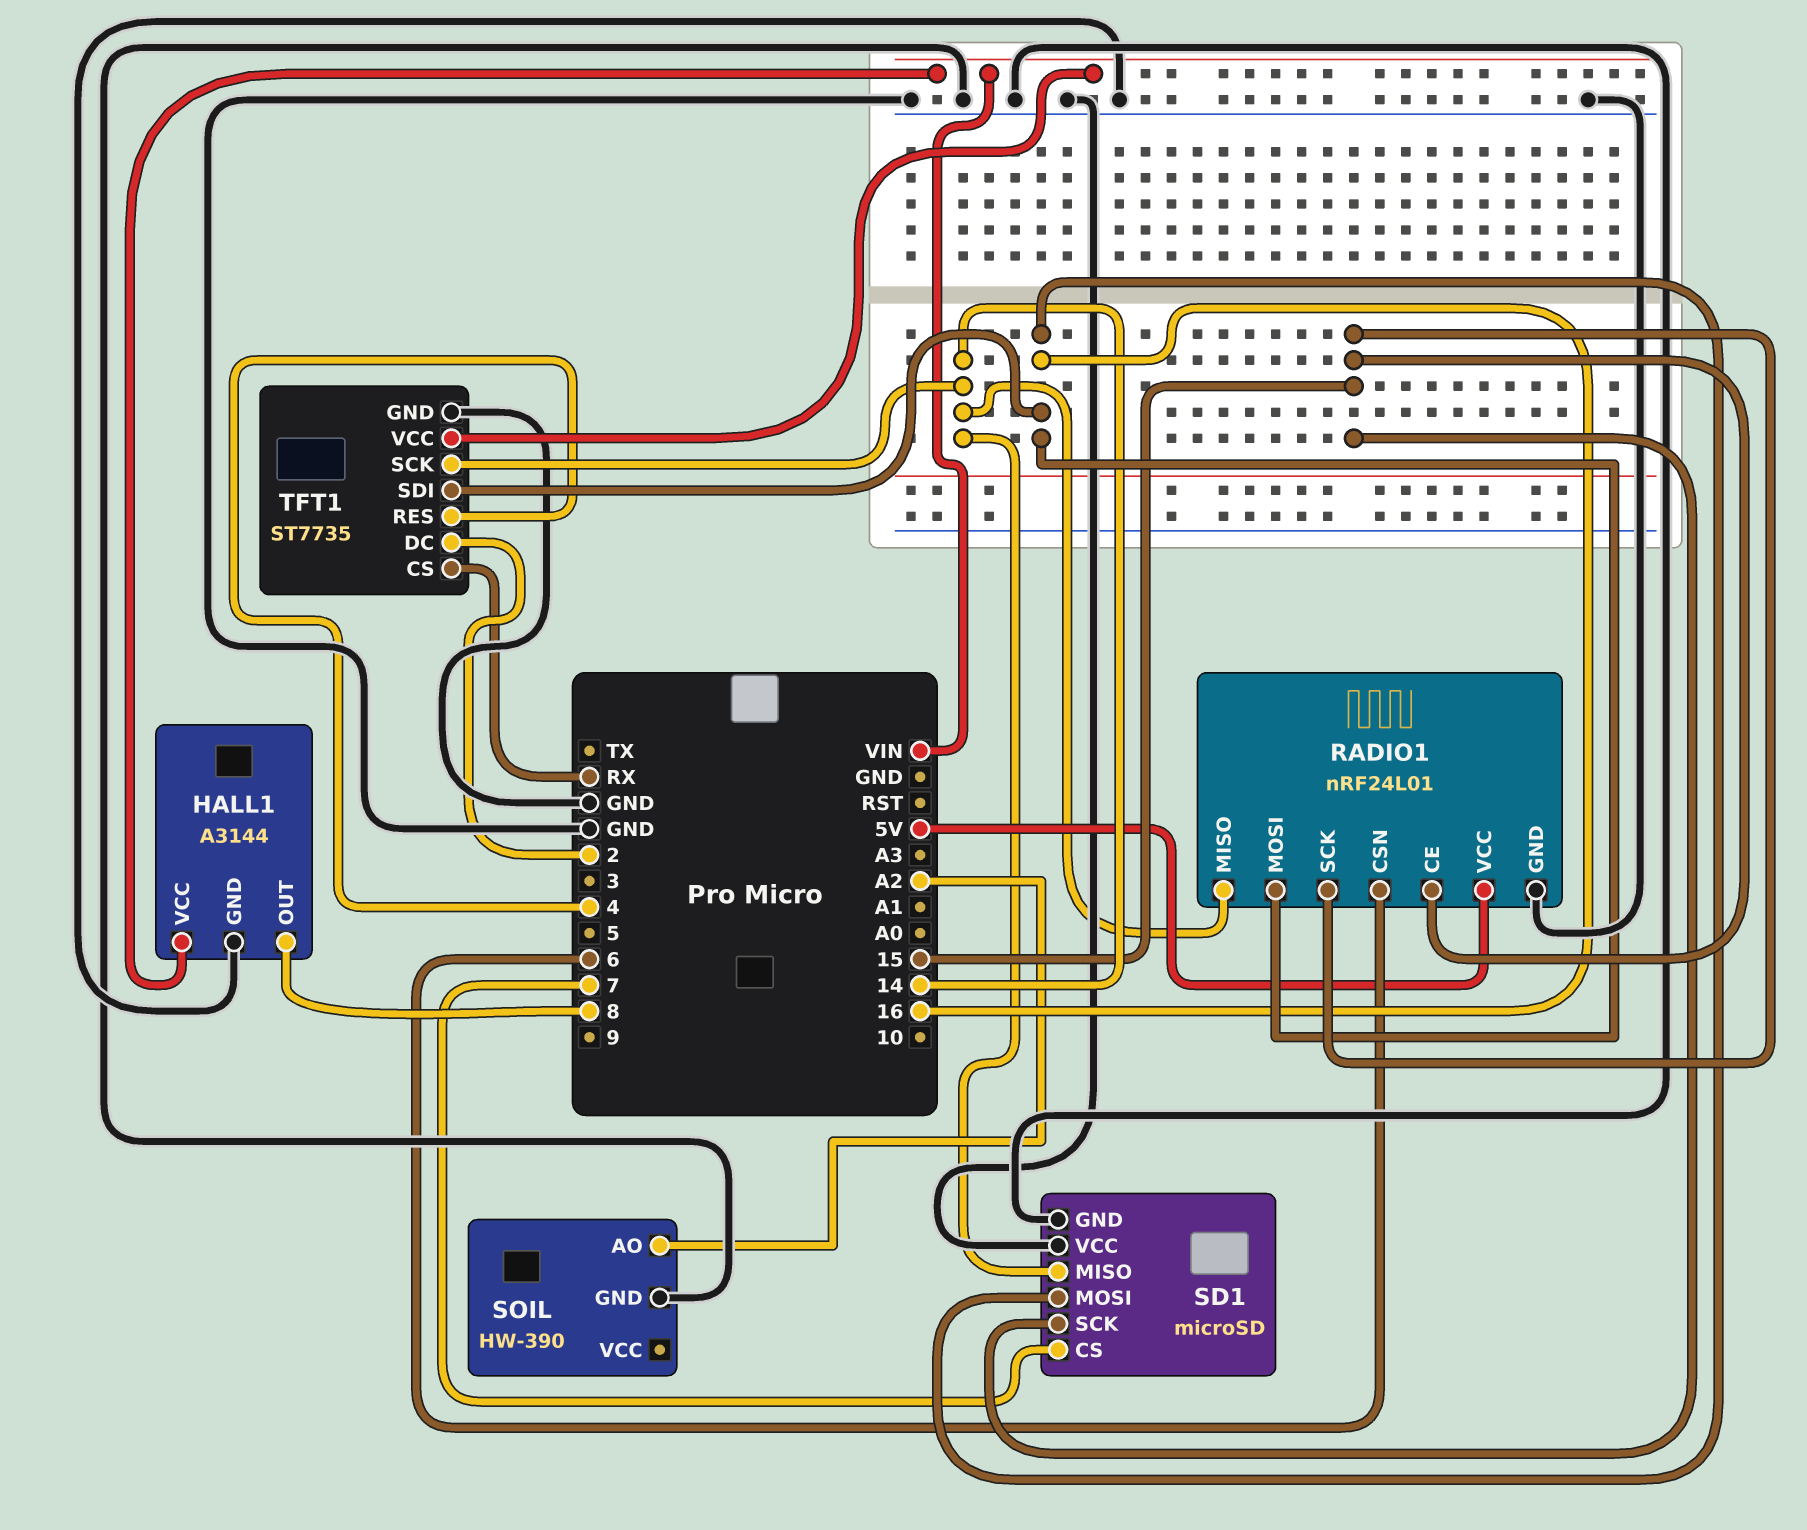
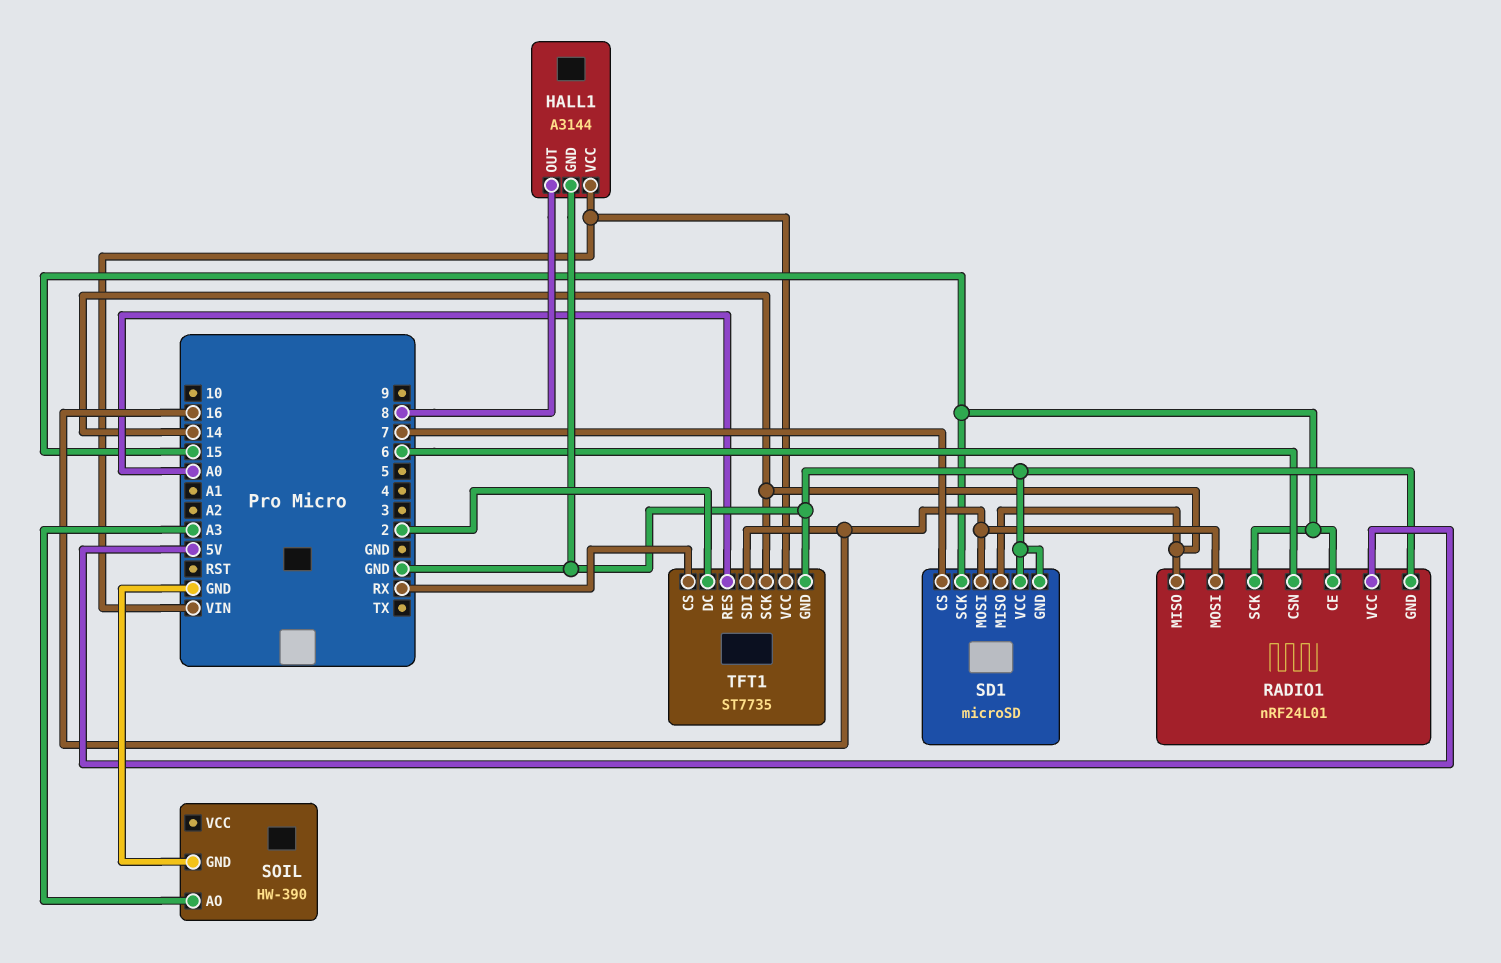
SOIL pin AO: A2 -> A3
TFT1 pin RES: 4 -> A0

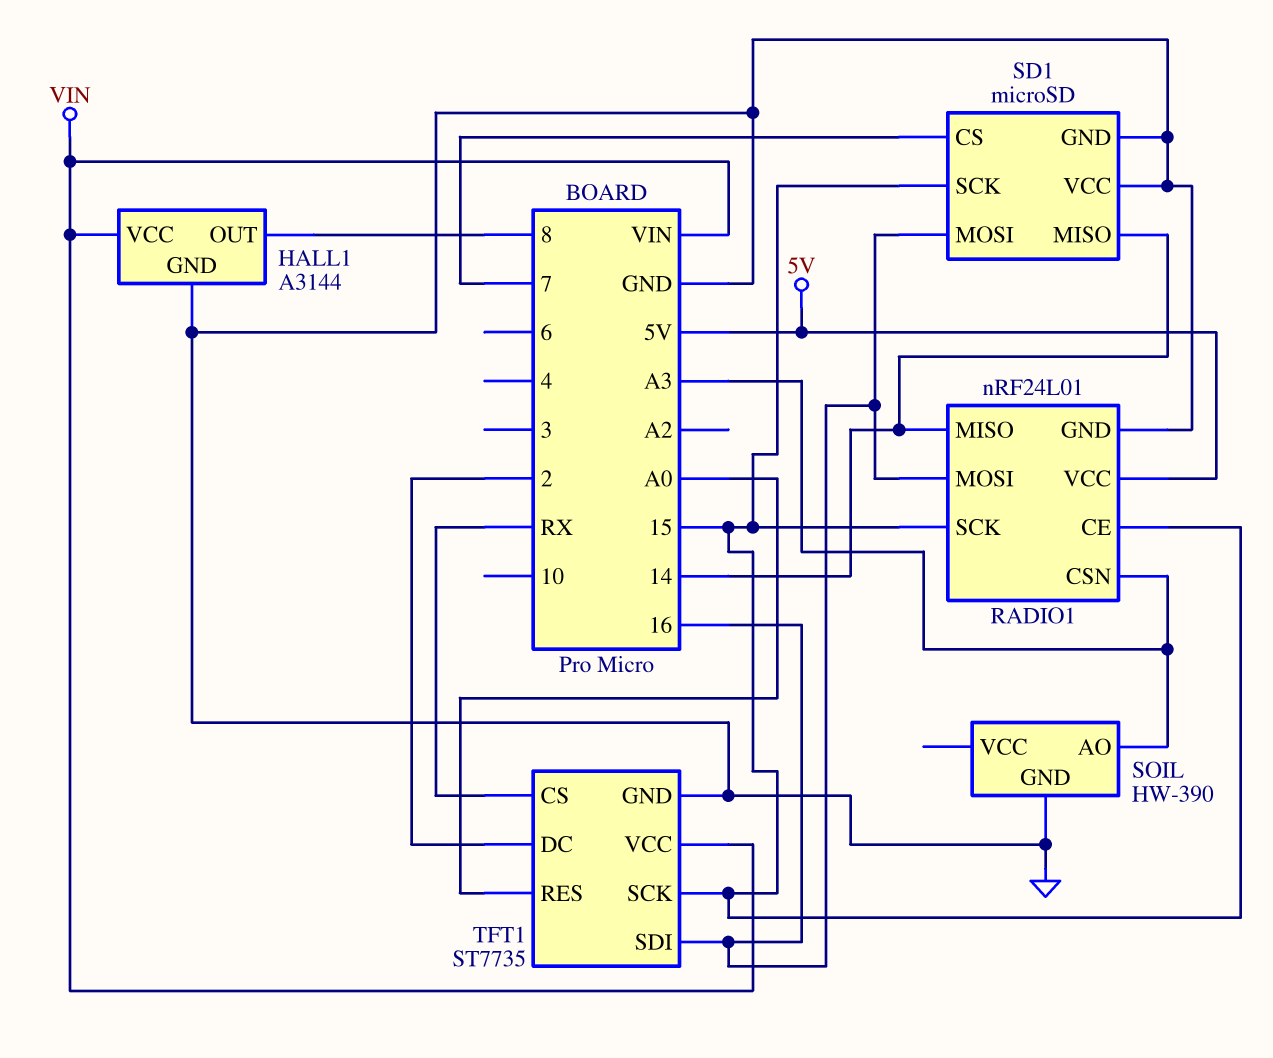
RADIO1 pin CSN: 6 -> A3
TFT1 pin SCK: 14 -> 15

